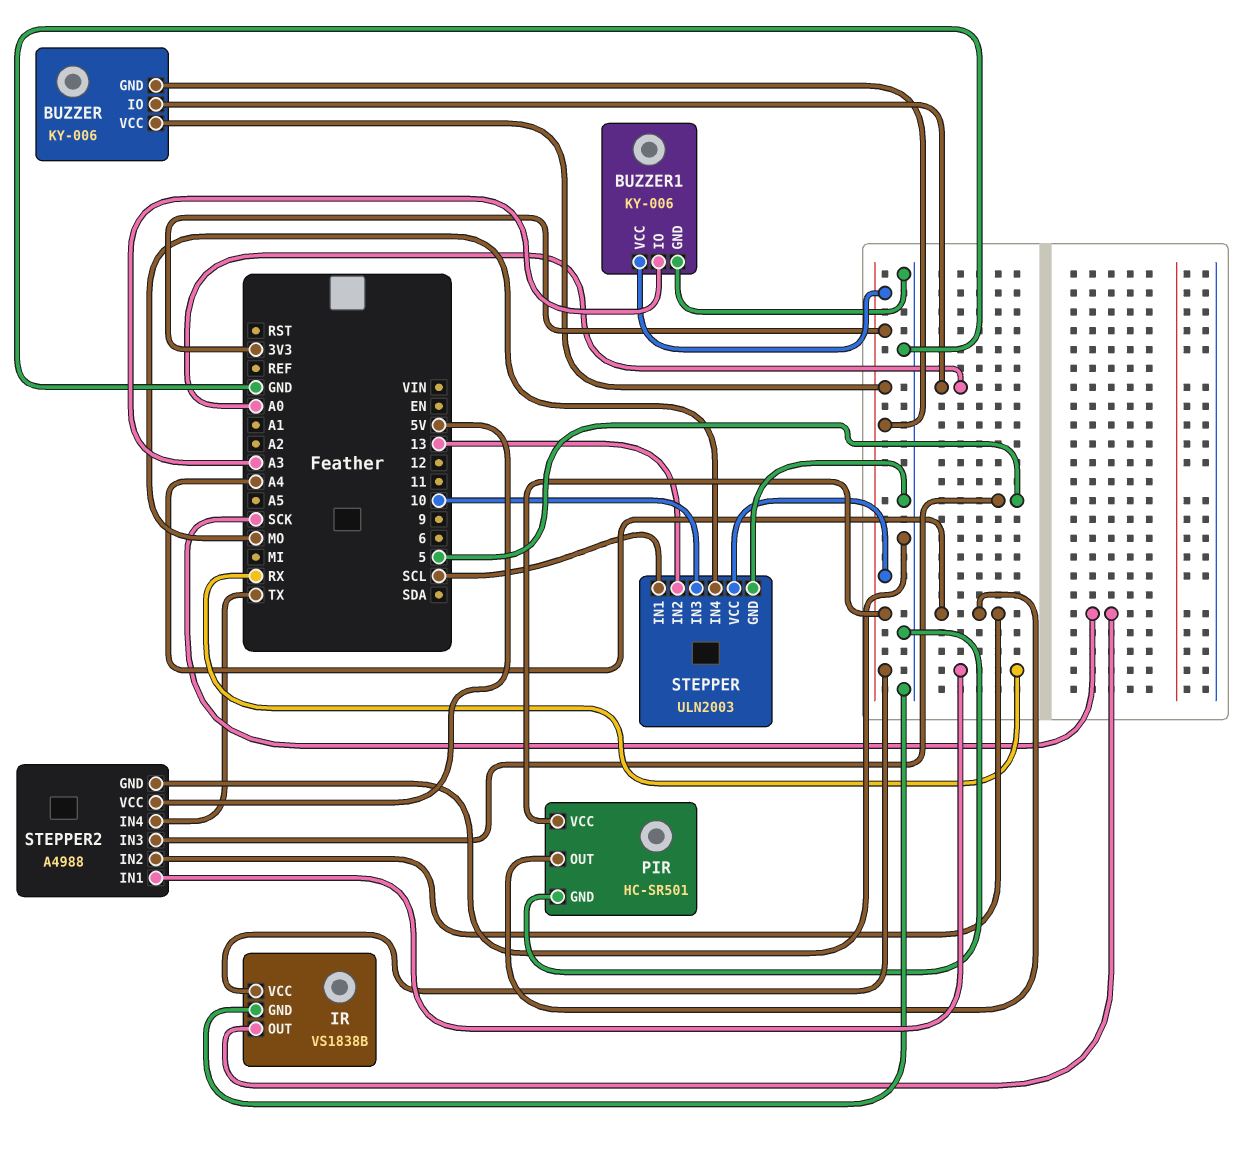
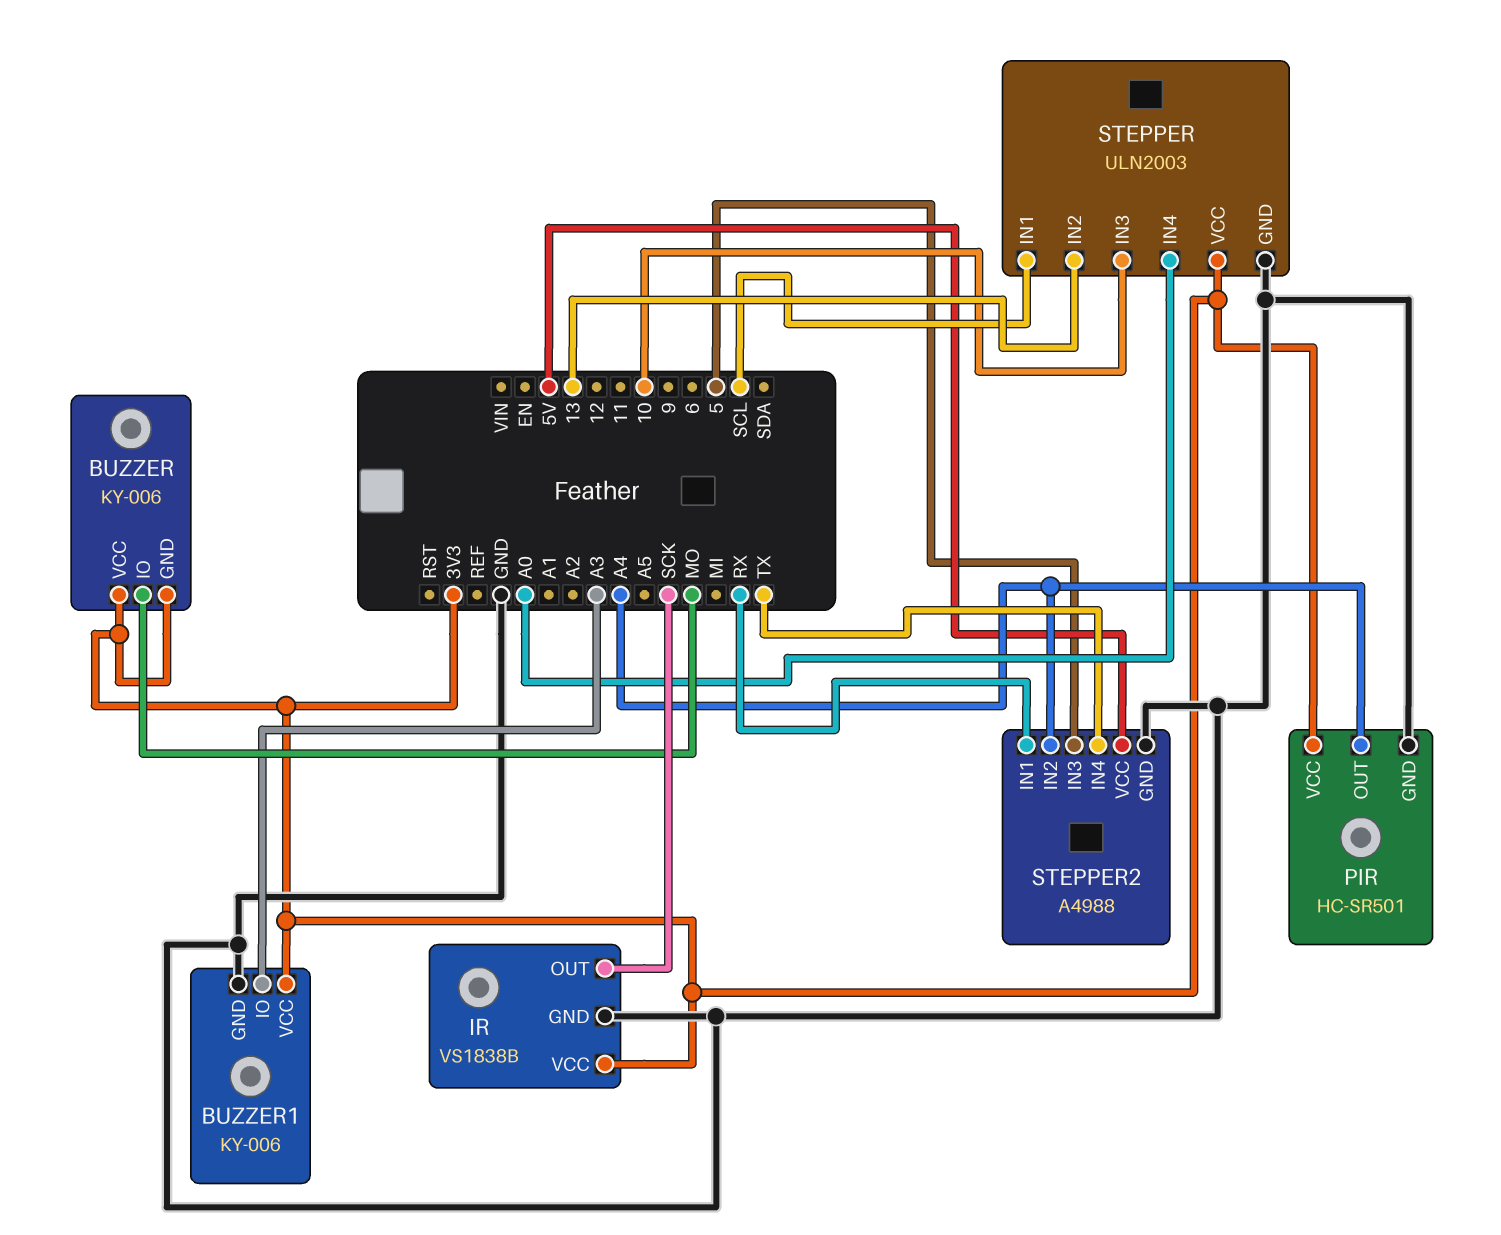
BUZZER pin IO: A0 -> MO
STEPPER pin IN4: MO -> A0

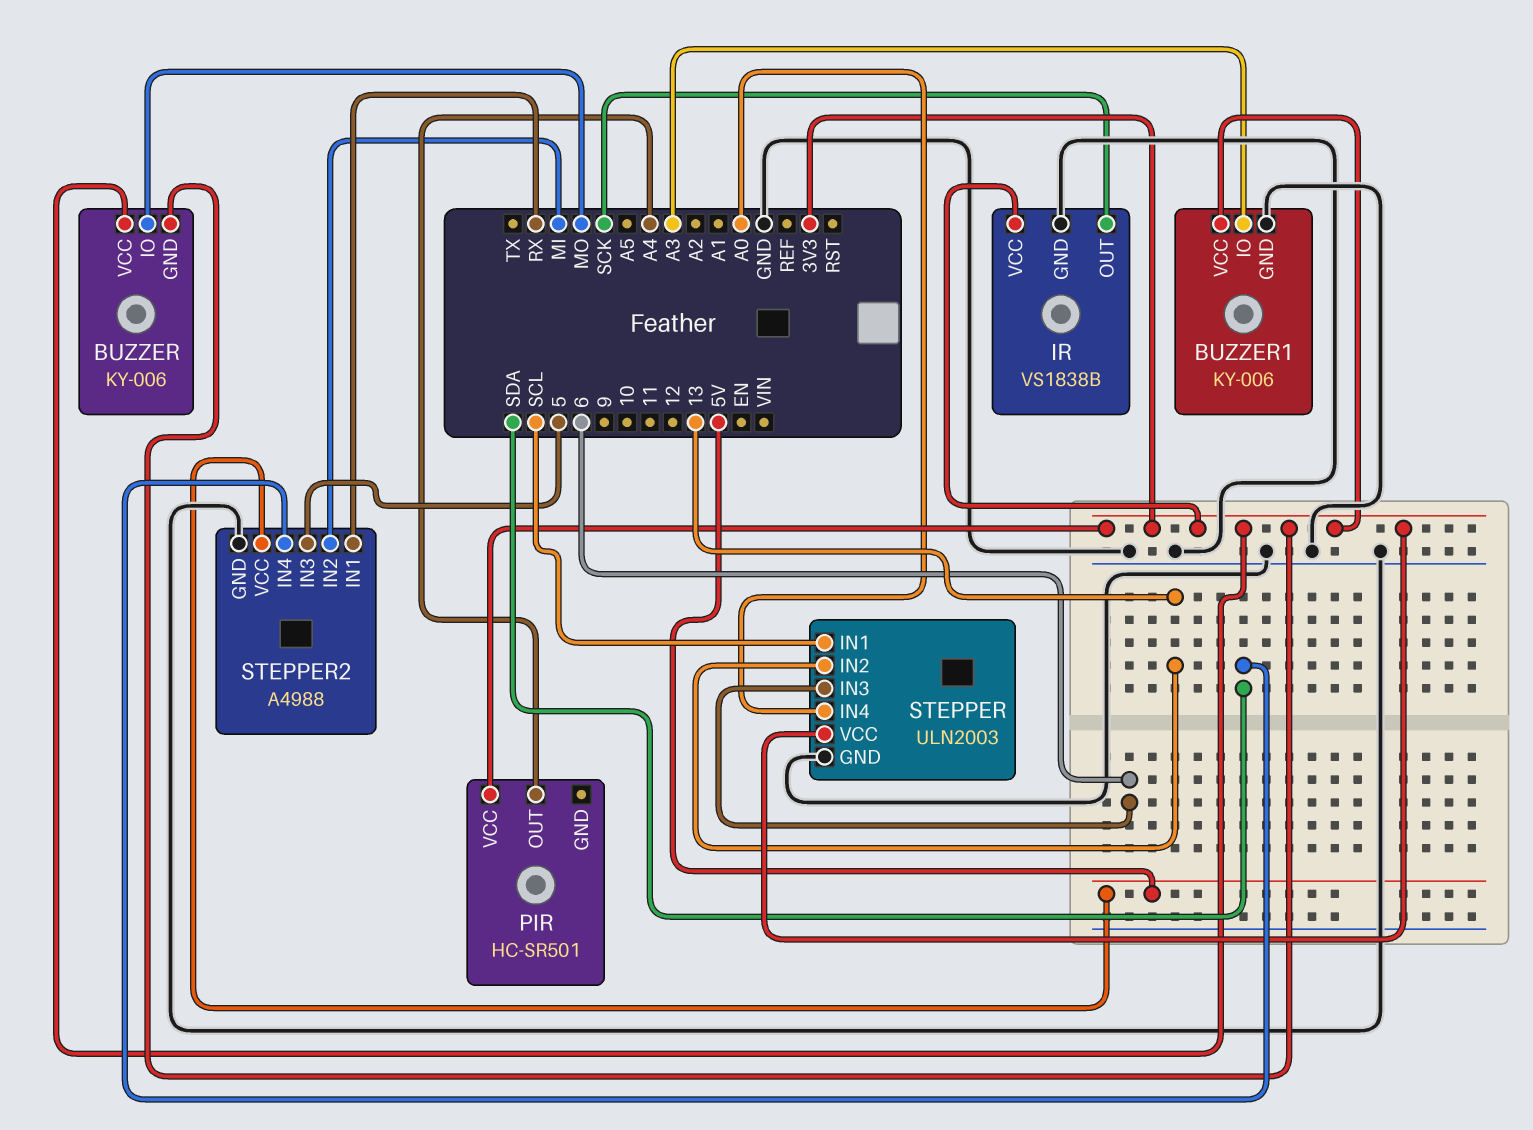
PIR pin GND: GND -> none
STEPPER pin IN3: 10 -> 6
STEPPER2 pin IN2: A4 -> MI
STEPPER2 pin IN4: TX -> SDA

